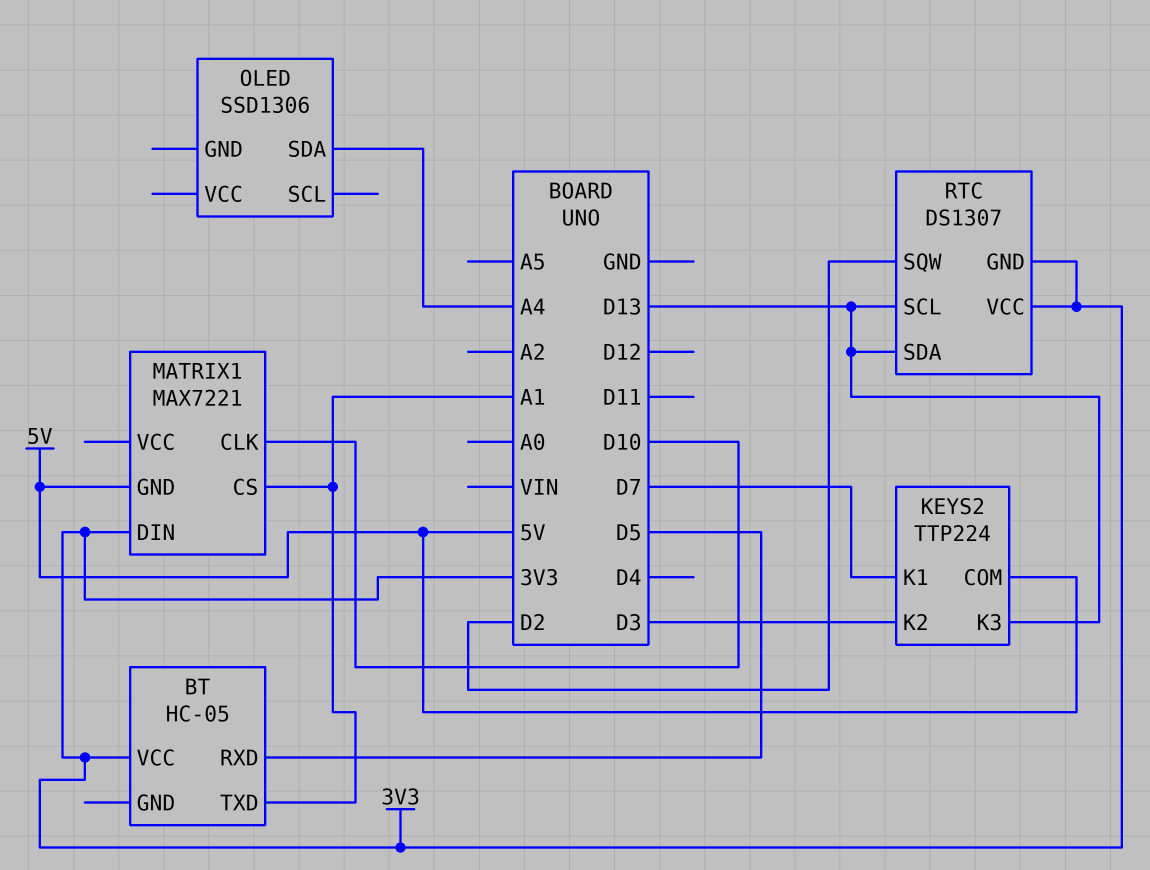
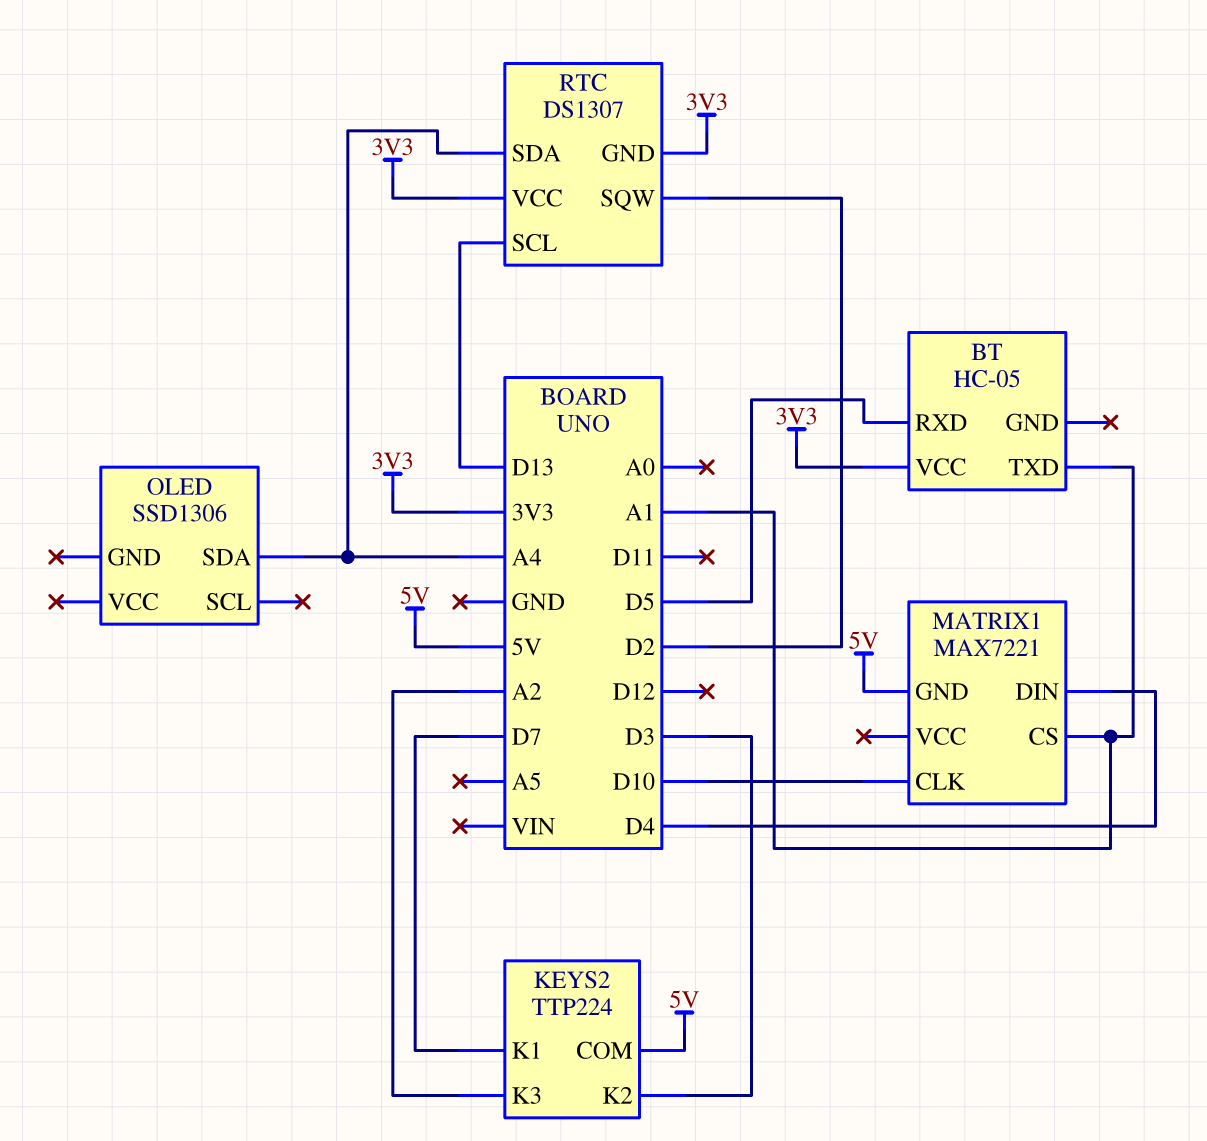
KEYS2 pin K3: D13 -> A2
MATRIX1 pin DIN: 3V3 -> D4
RTC pin SDA: D13 -> A4

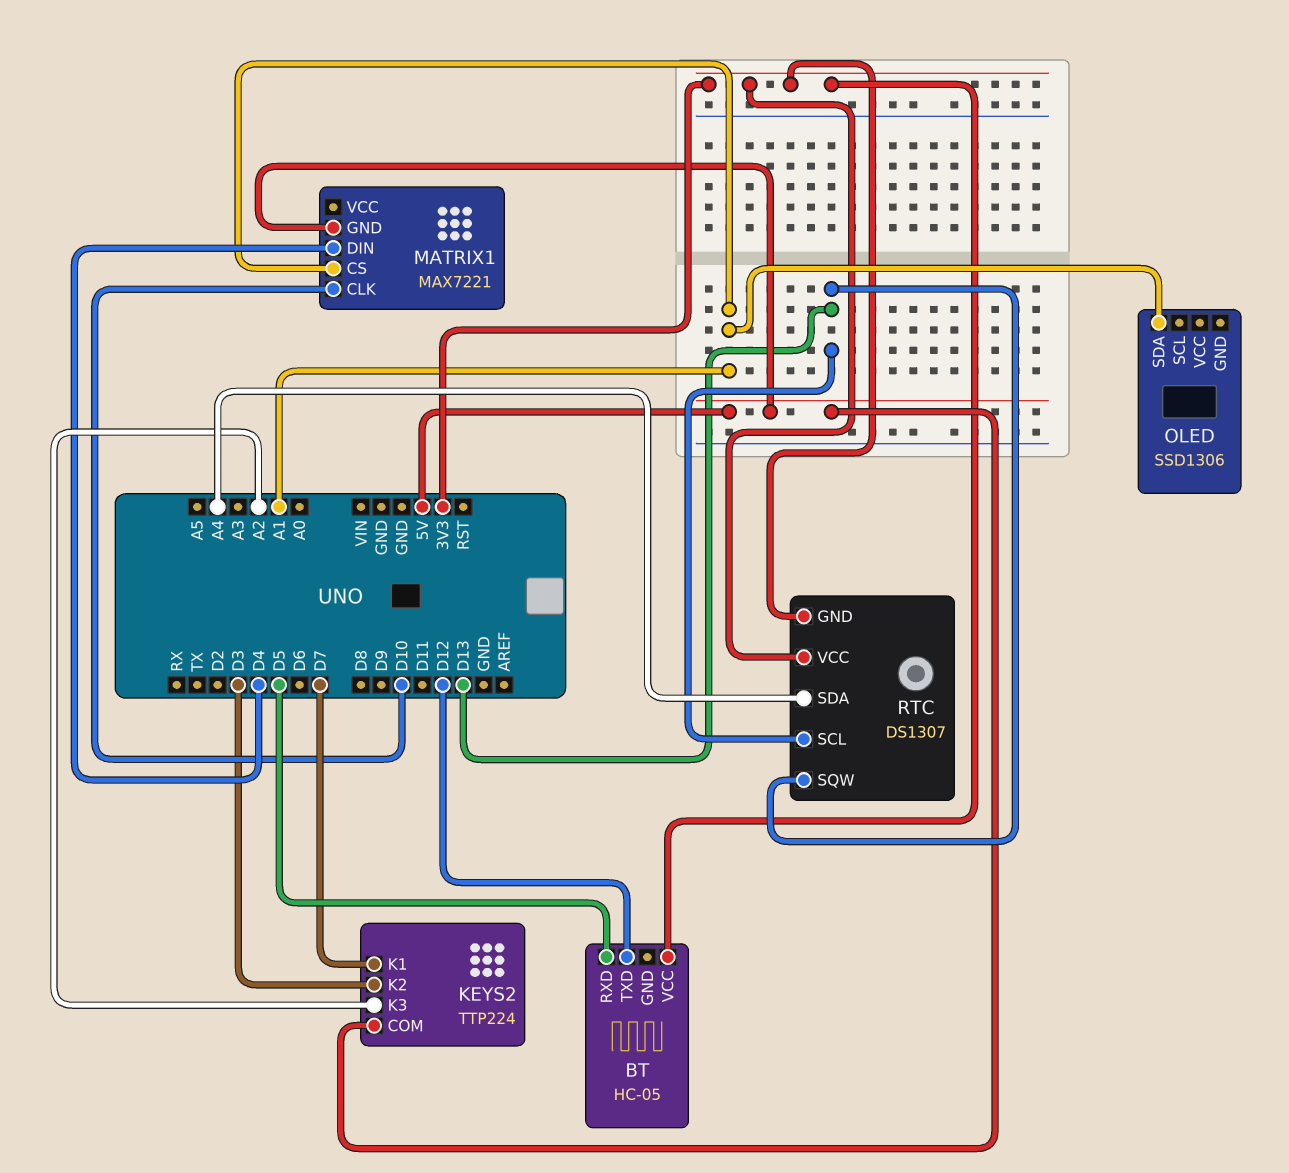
BT pin TXD: A1 -> D12
OLED pin SDA: A4 -> A1
RTC pin SQW: D2 -> D13

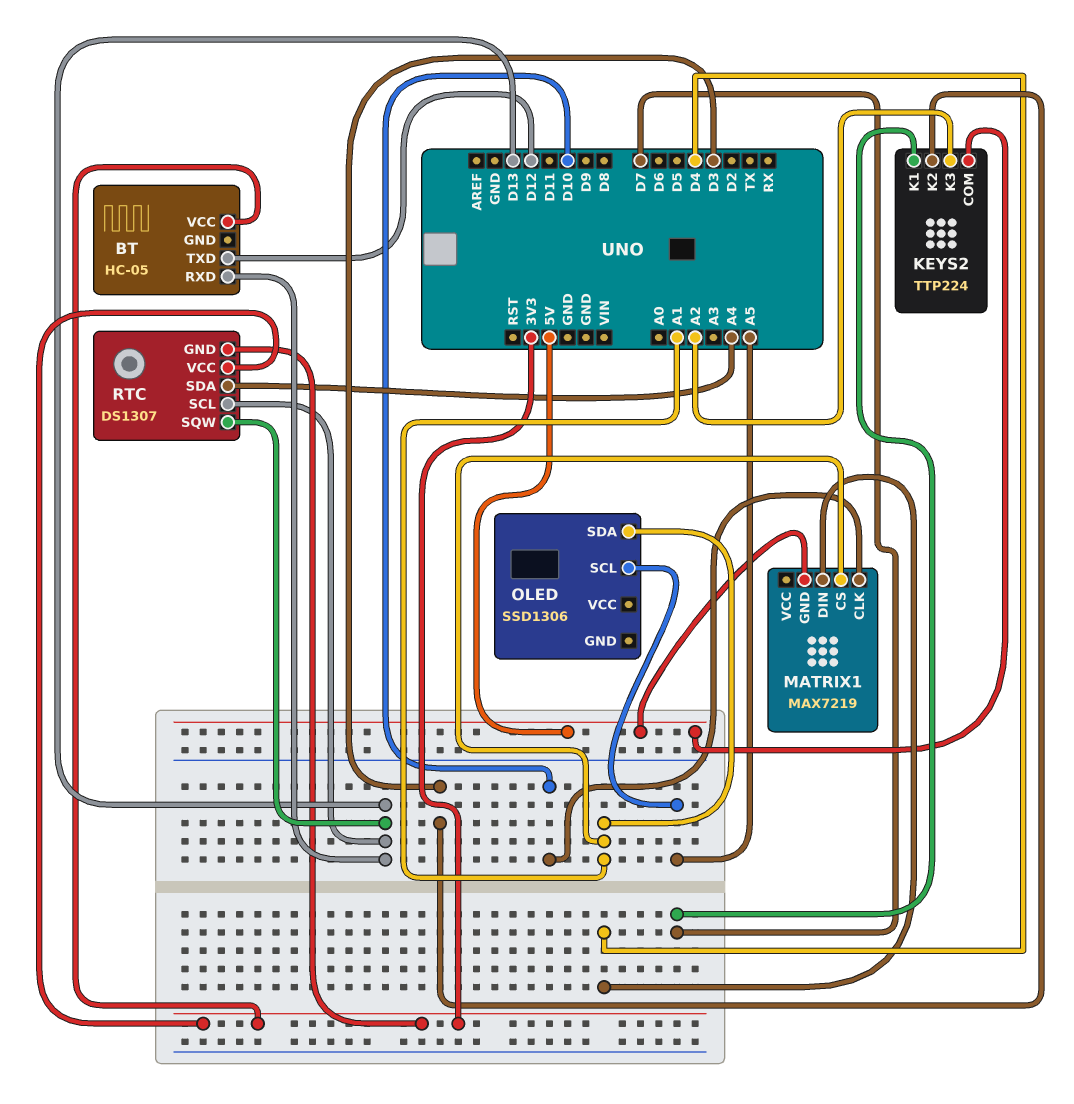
BT pin RXD: D5 -> D13
MATRIX1: MAX7221 -> MAX7219
OLED pin SCL: none -> A5

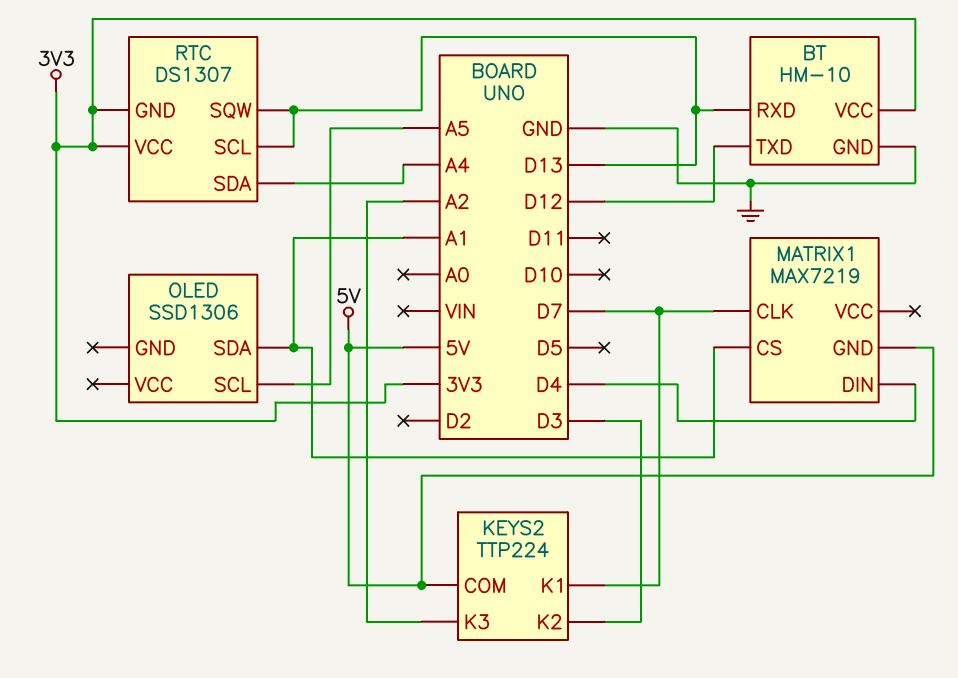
BT: HC-05 -> HM-10
BT pin GND: none -> GND
MATRIX1 pin CLK: D10 -> D7

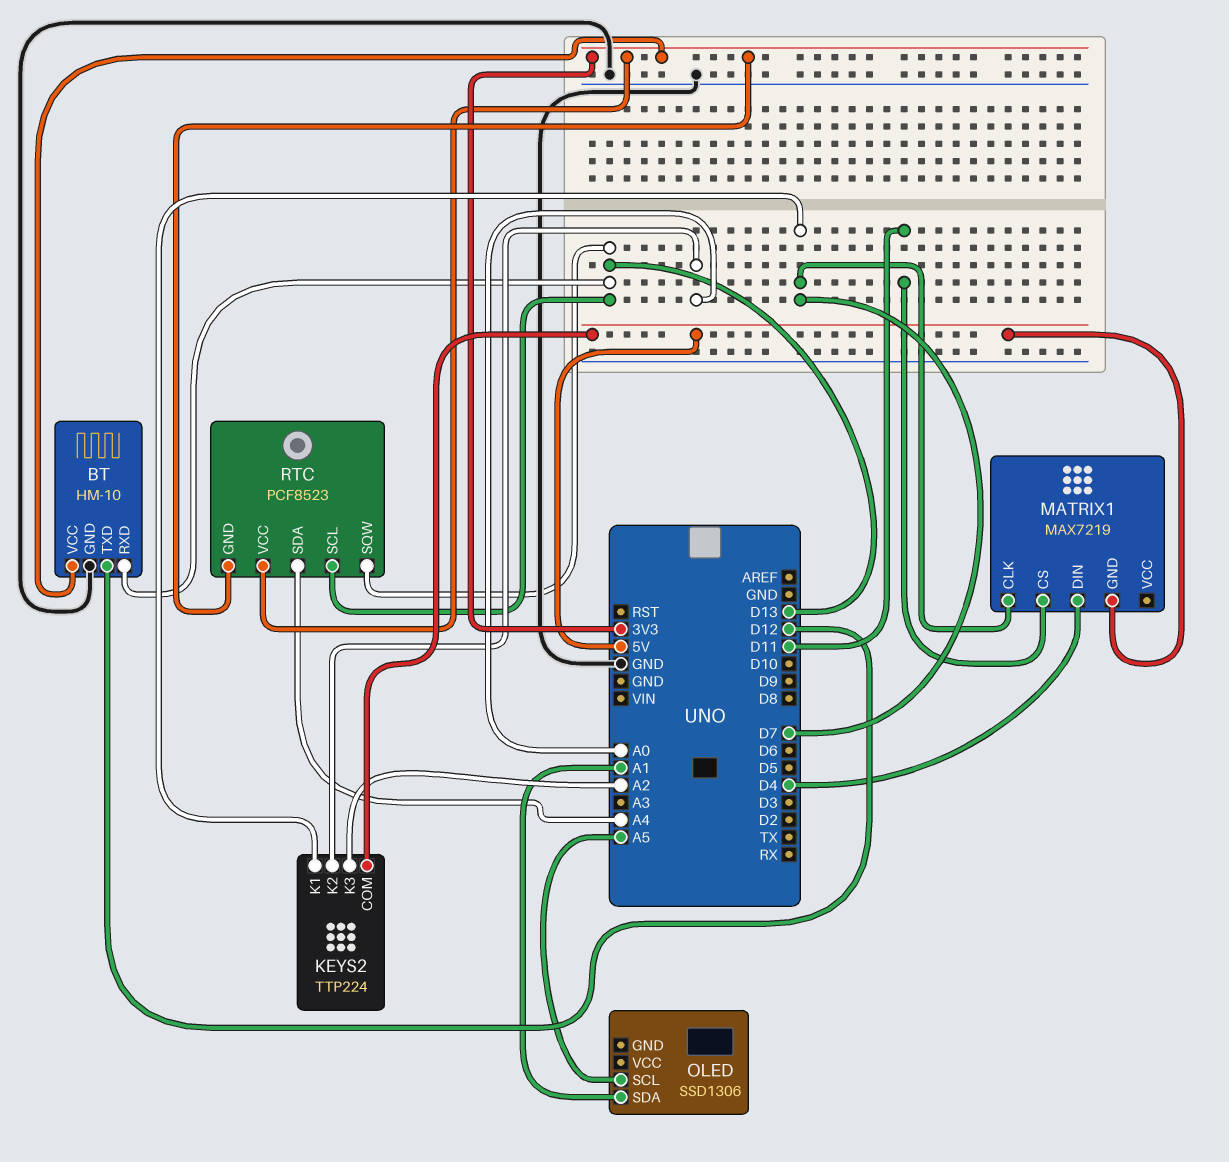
KEYS2 pin K2: D3 -> A0
MATRIX1 pin CS: A1 -> D11
RTC: DS1307 -> PCF8523

